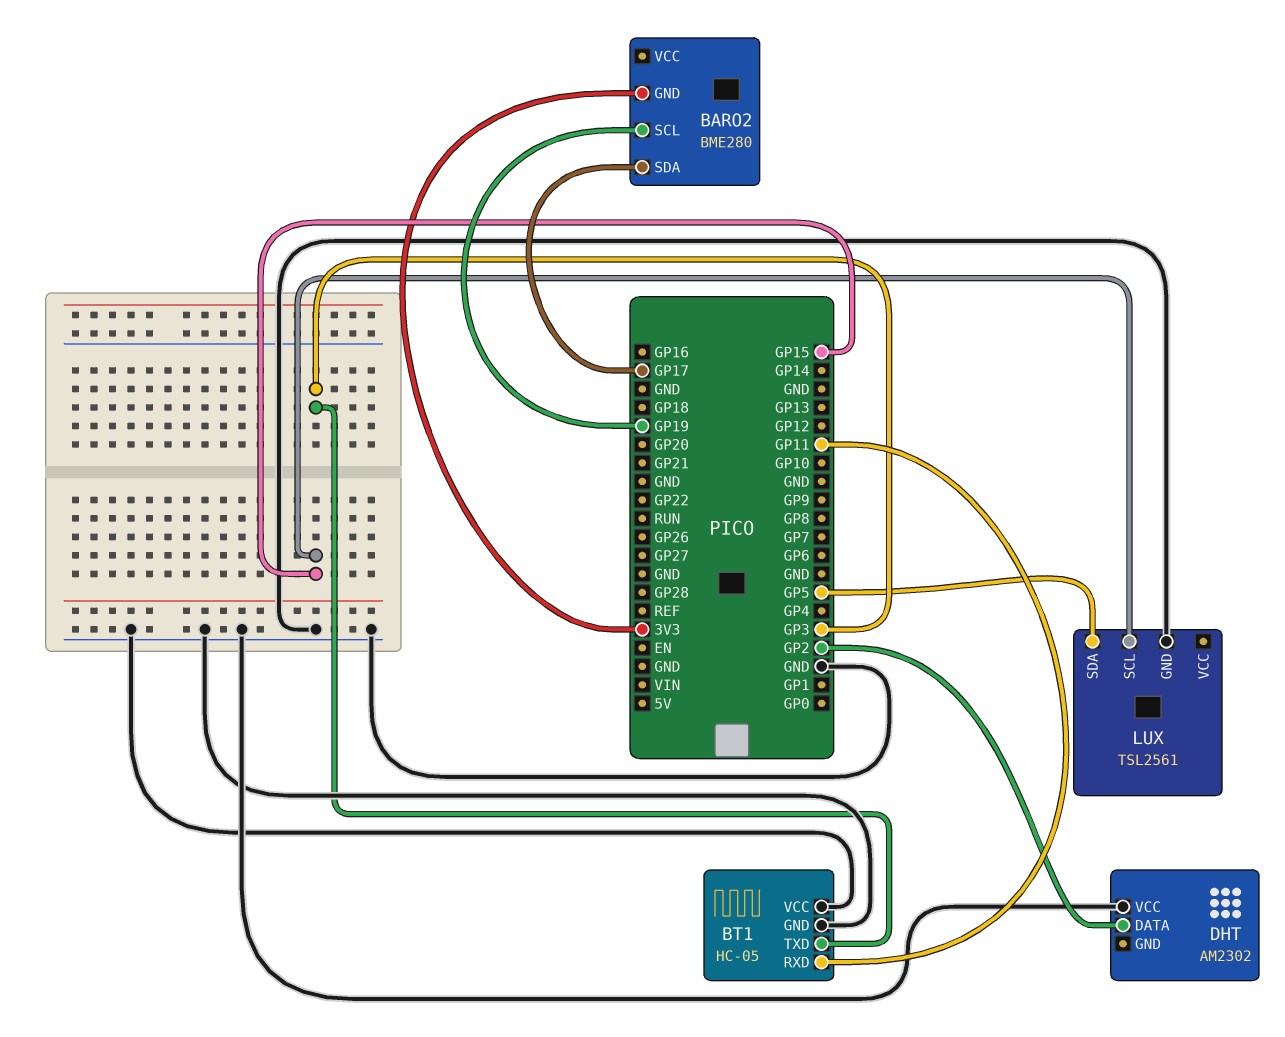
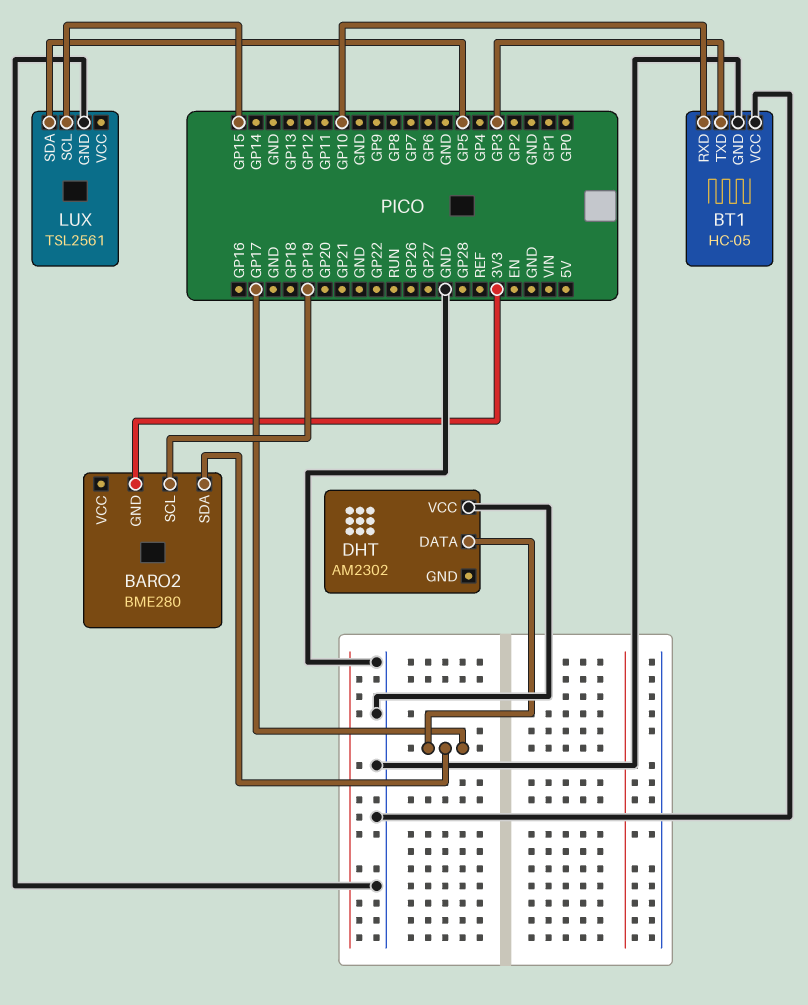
BT1 pin RXD: GP11 -> GP10
DHT pin DATA: GP2 -> GP17

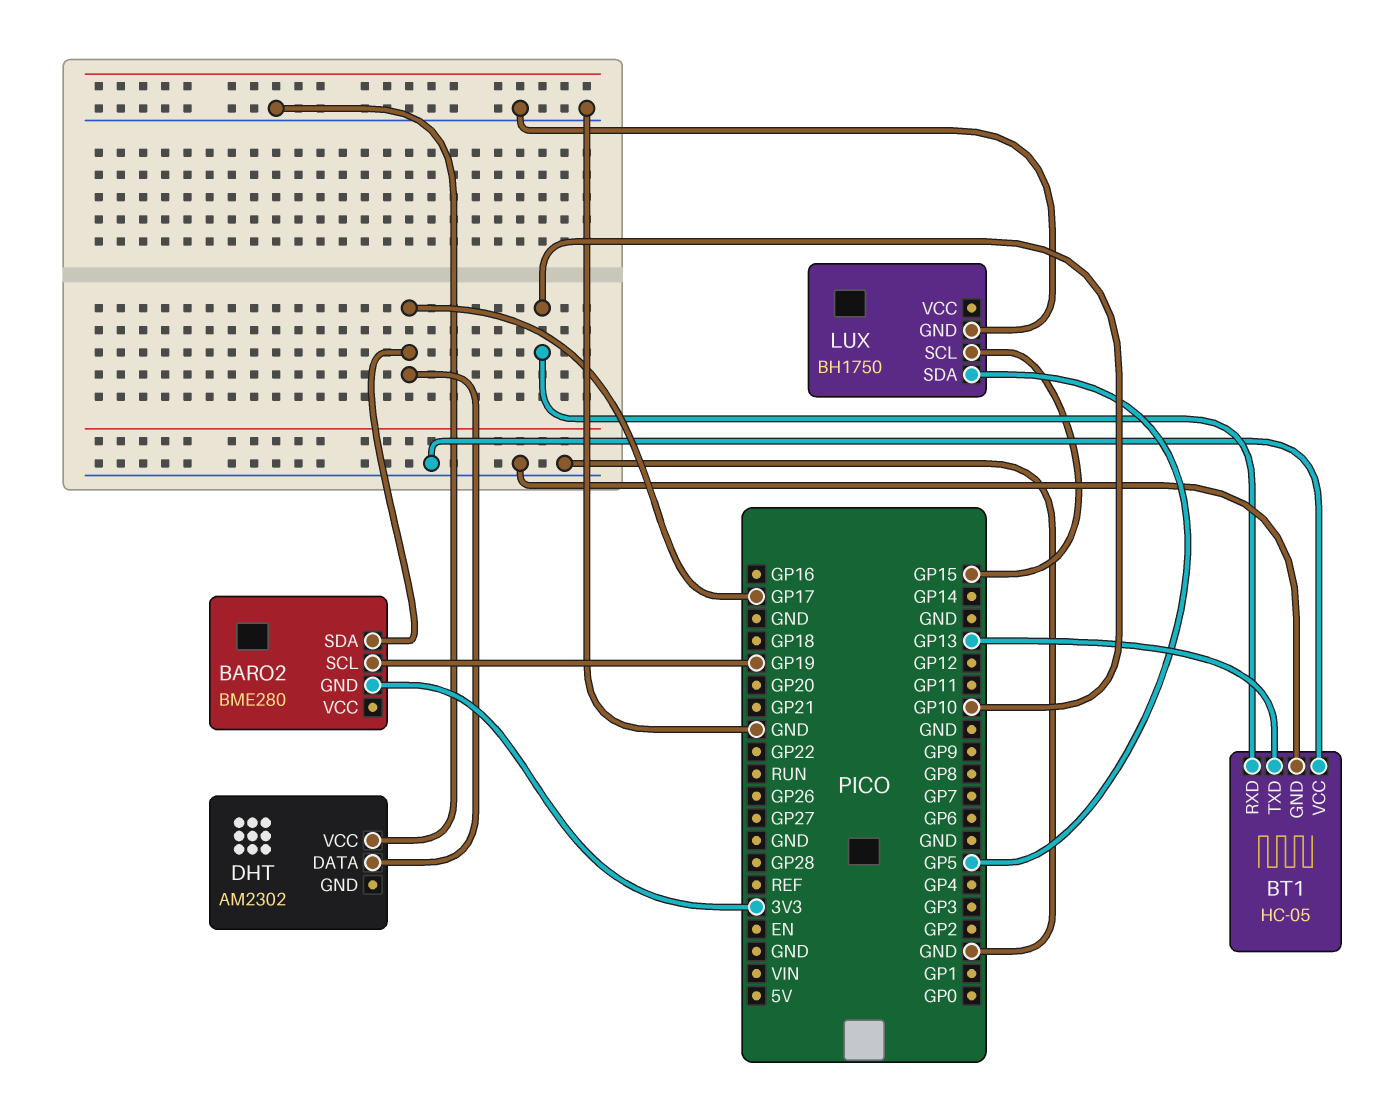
BT1 pin TXD: GP3 -> GP13
LUX: TSL2561 -> BH1750

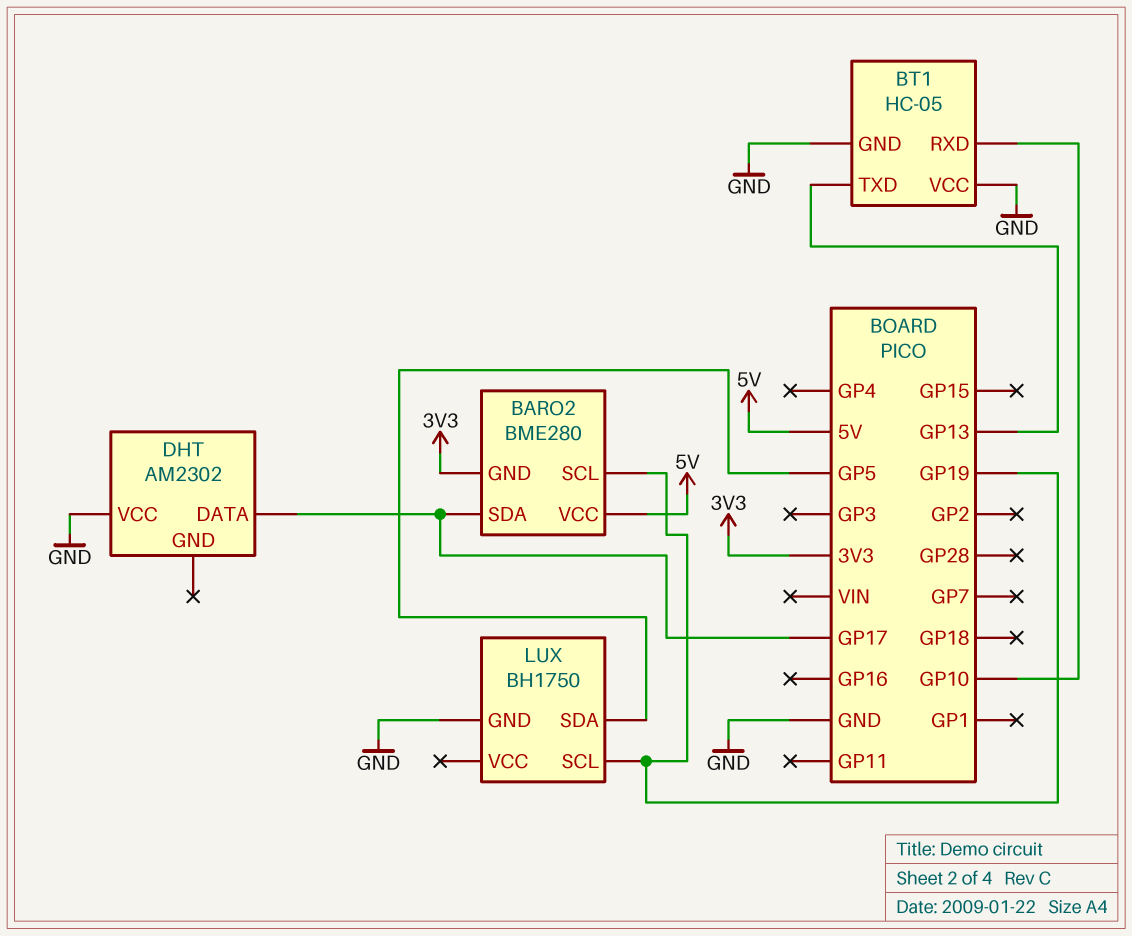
BARO2 pin VCC: none -> 5V
LUX pin SCL: GP15 -> GP19

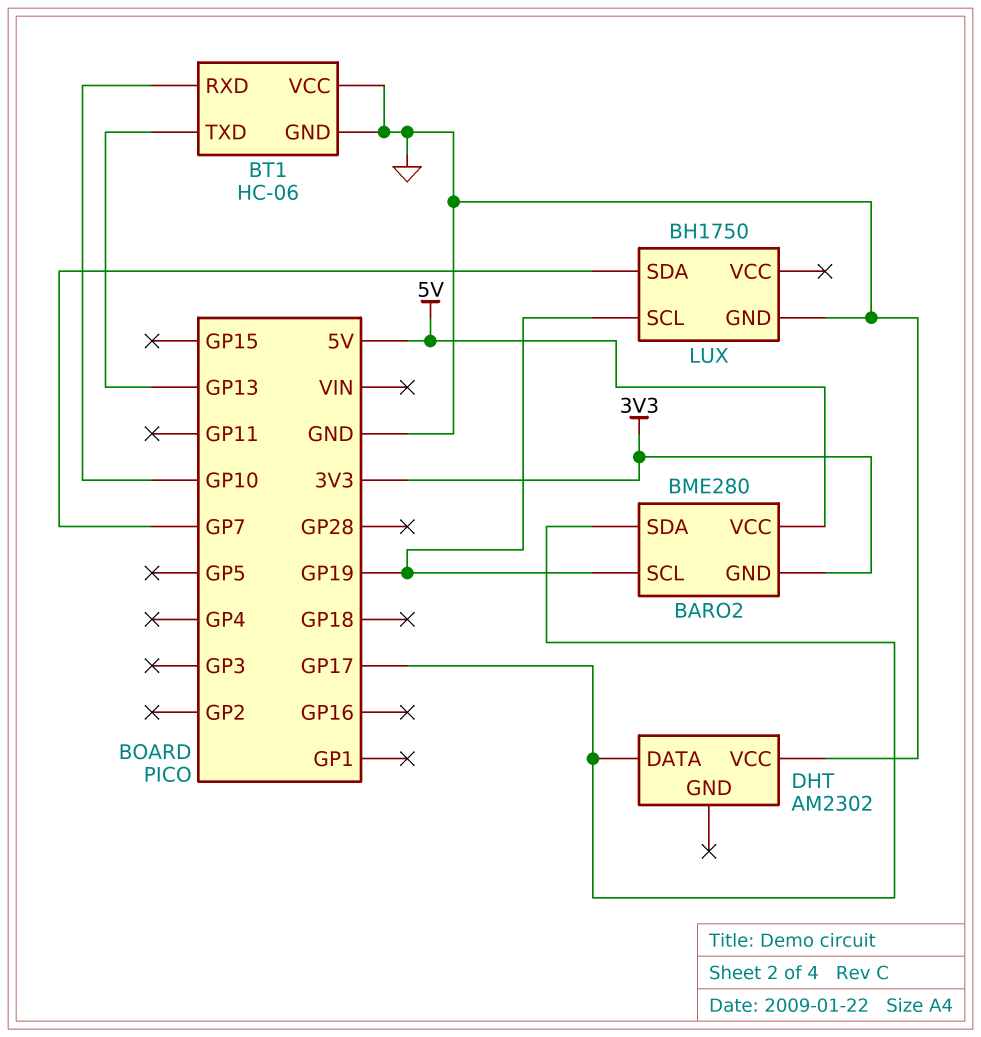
BT1: HC-05 -> HC-06
LUX pin SDA: GP5 -> GP7

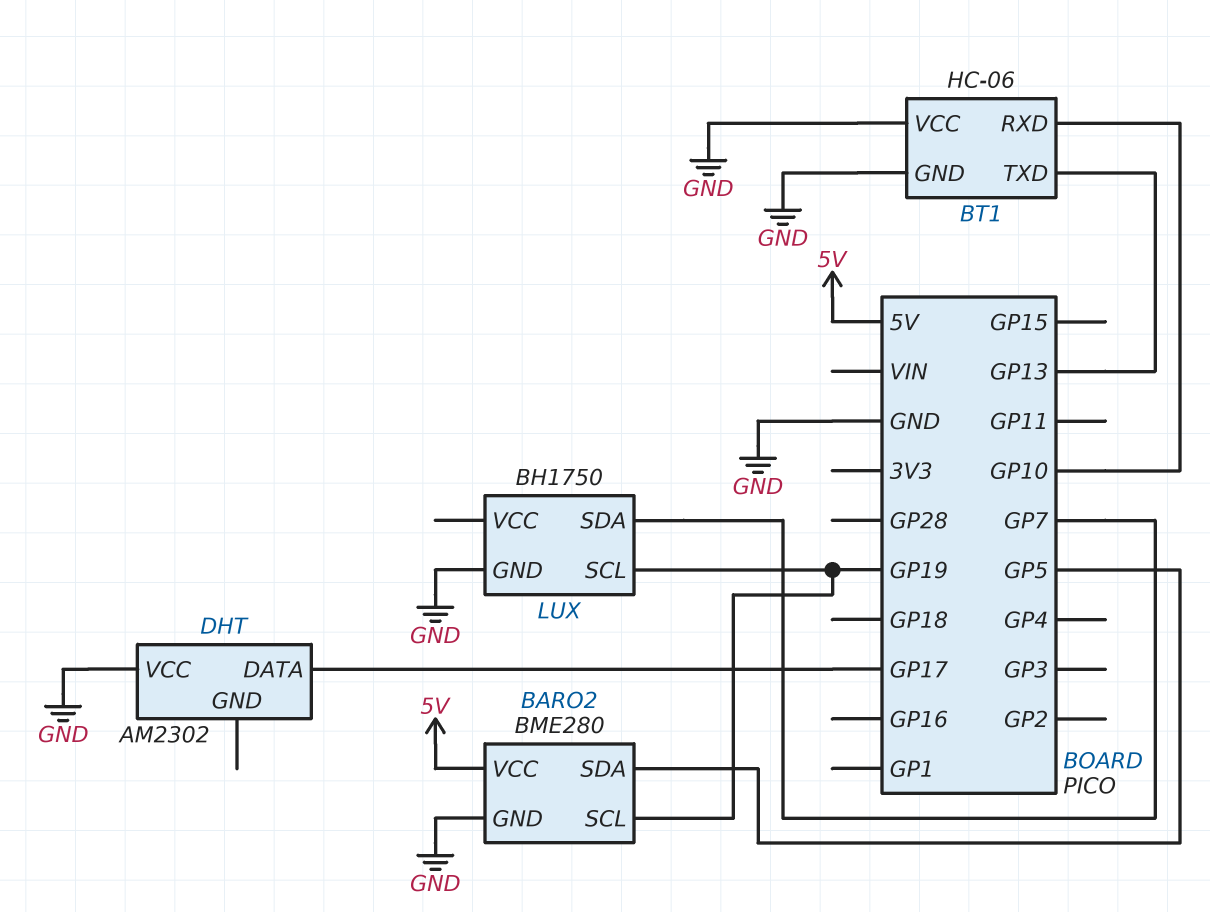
BARO2 pin GND: 3V3 -> GND
BARO2 pin SDA: GP17 -> GP5

